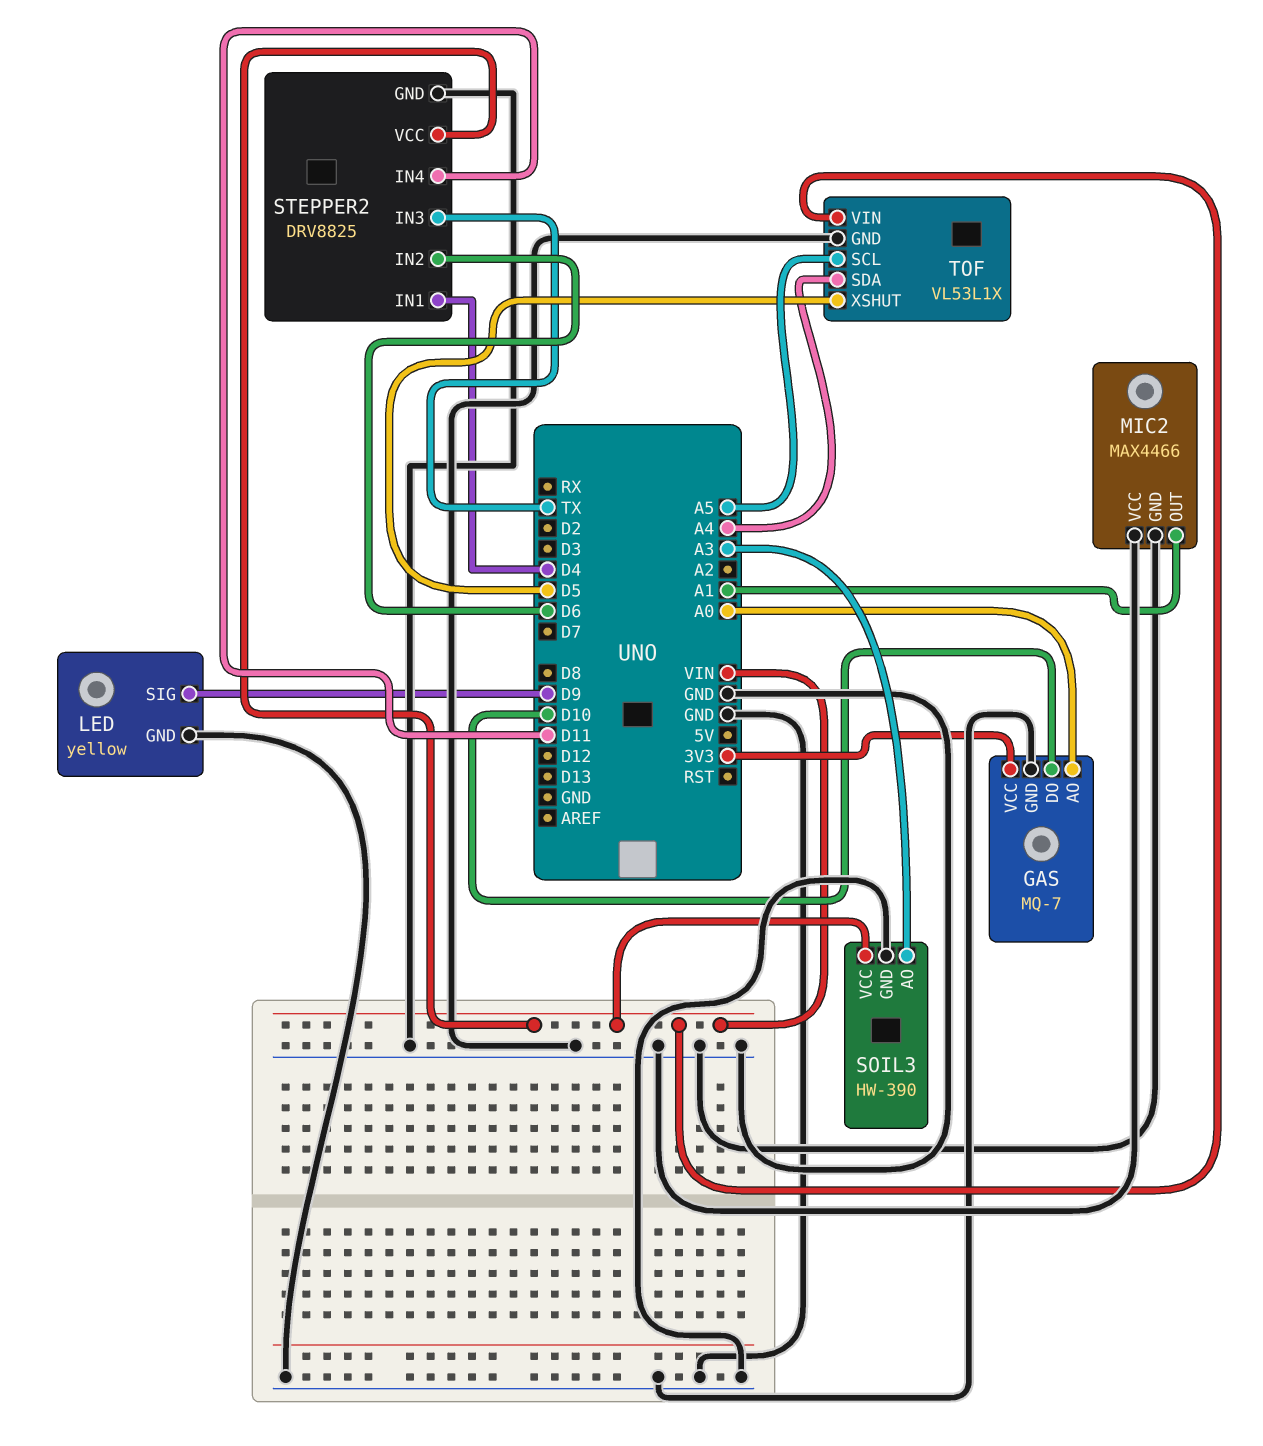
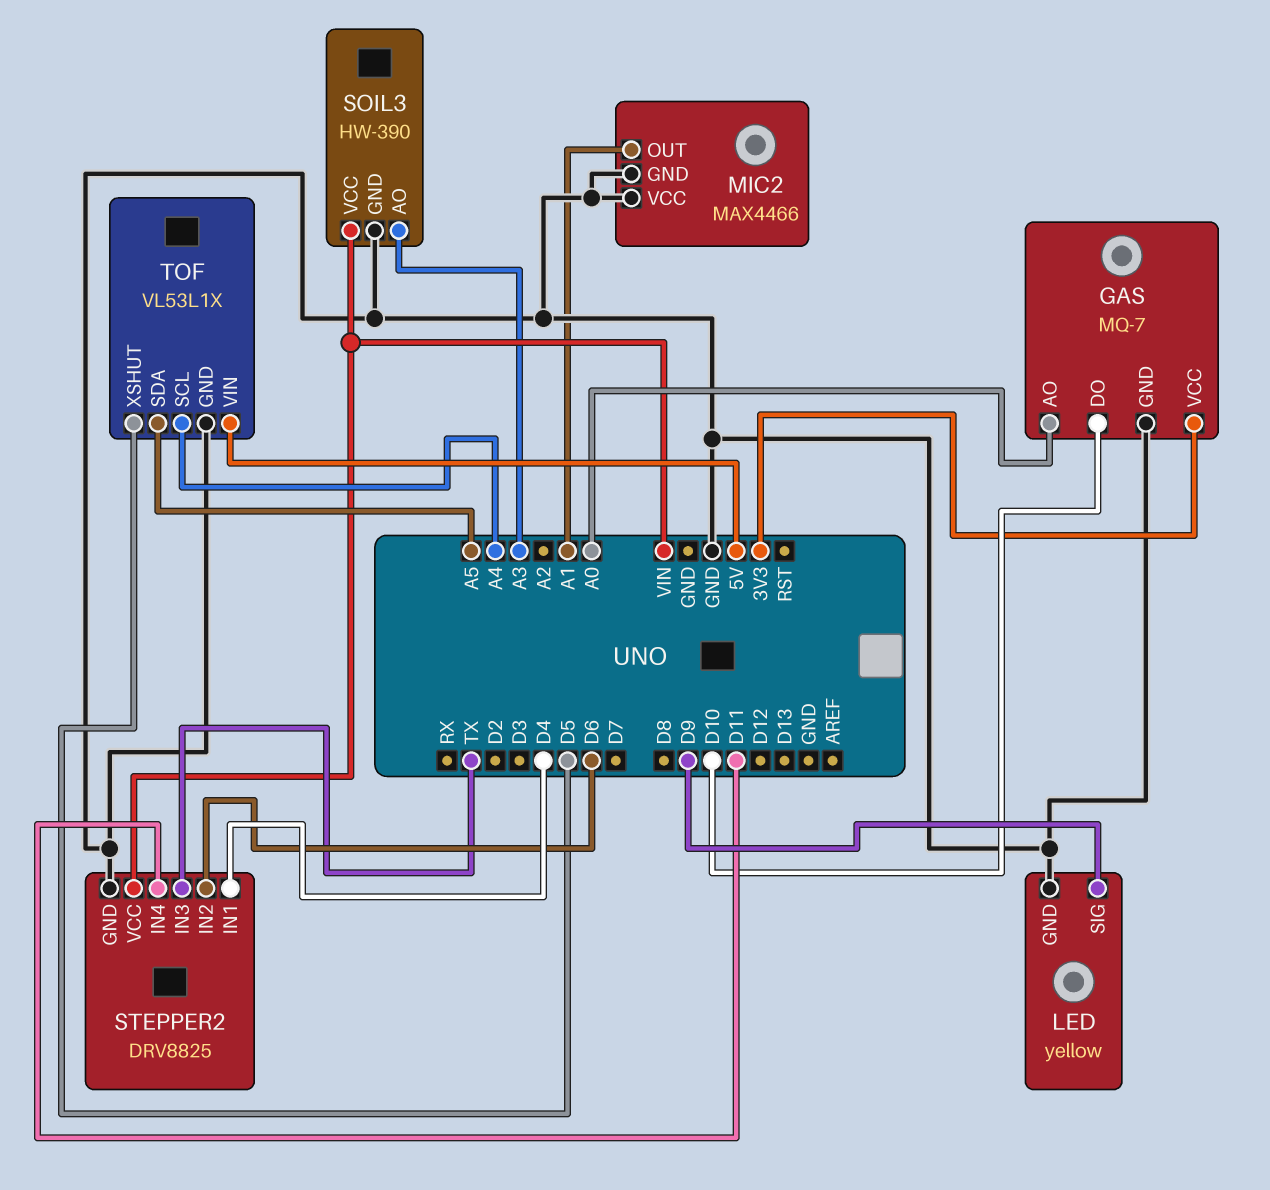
TOF pin SCL: A5 -> A4
TOF pin SDA: A4 -> A5
TOF pin VIN: VIN -> 5V

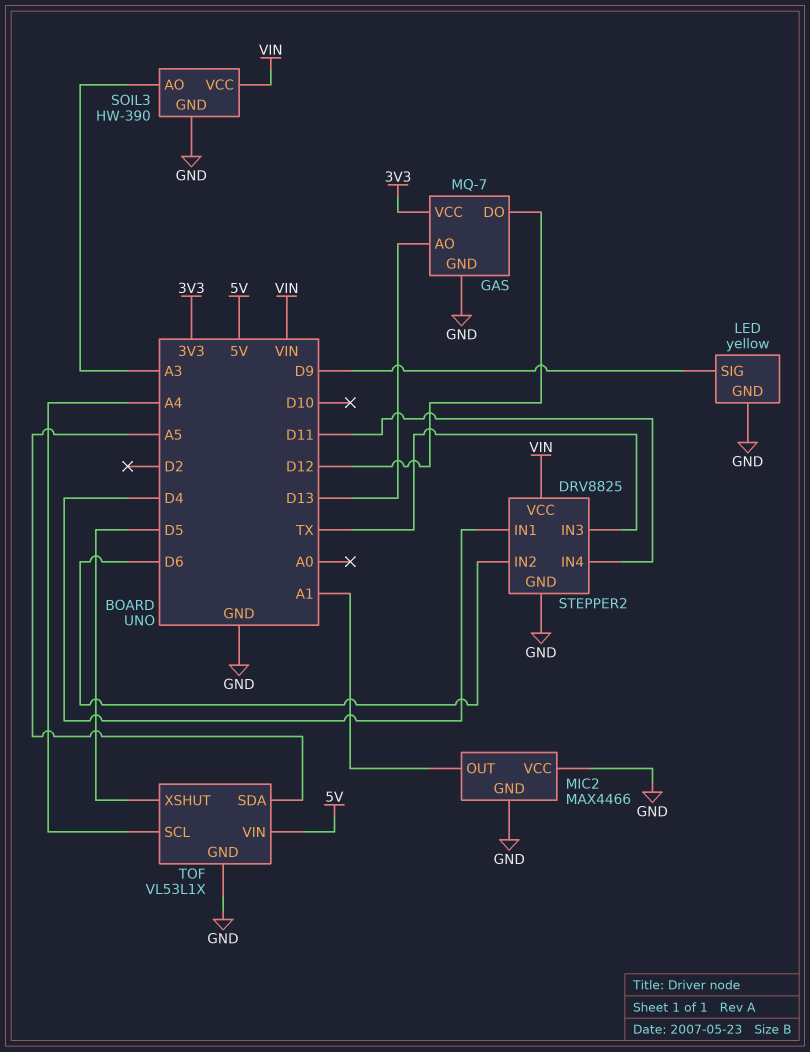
GAS pin AO: A0 -> D13
GAS pin DO: D10 -> D12

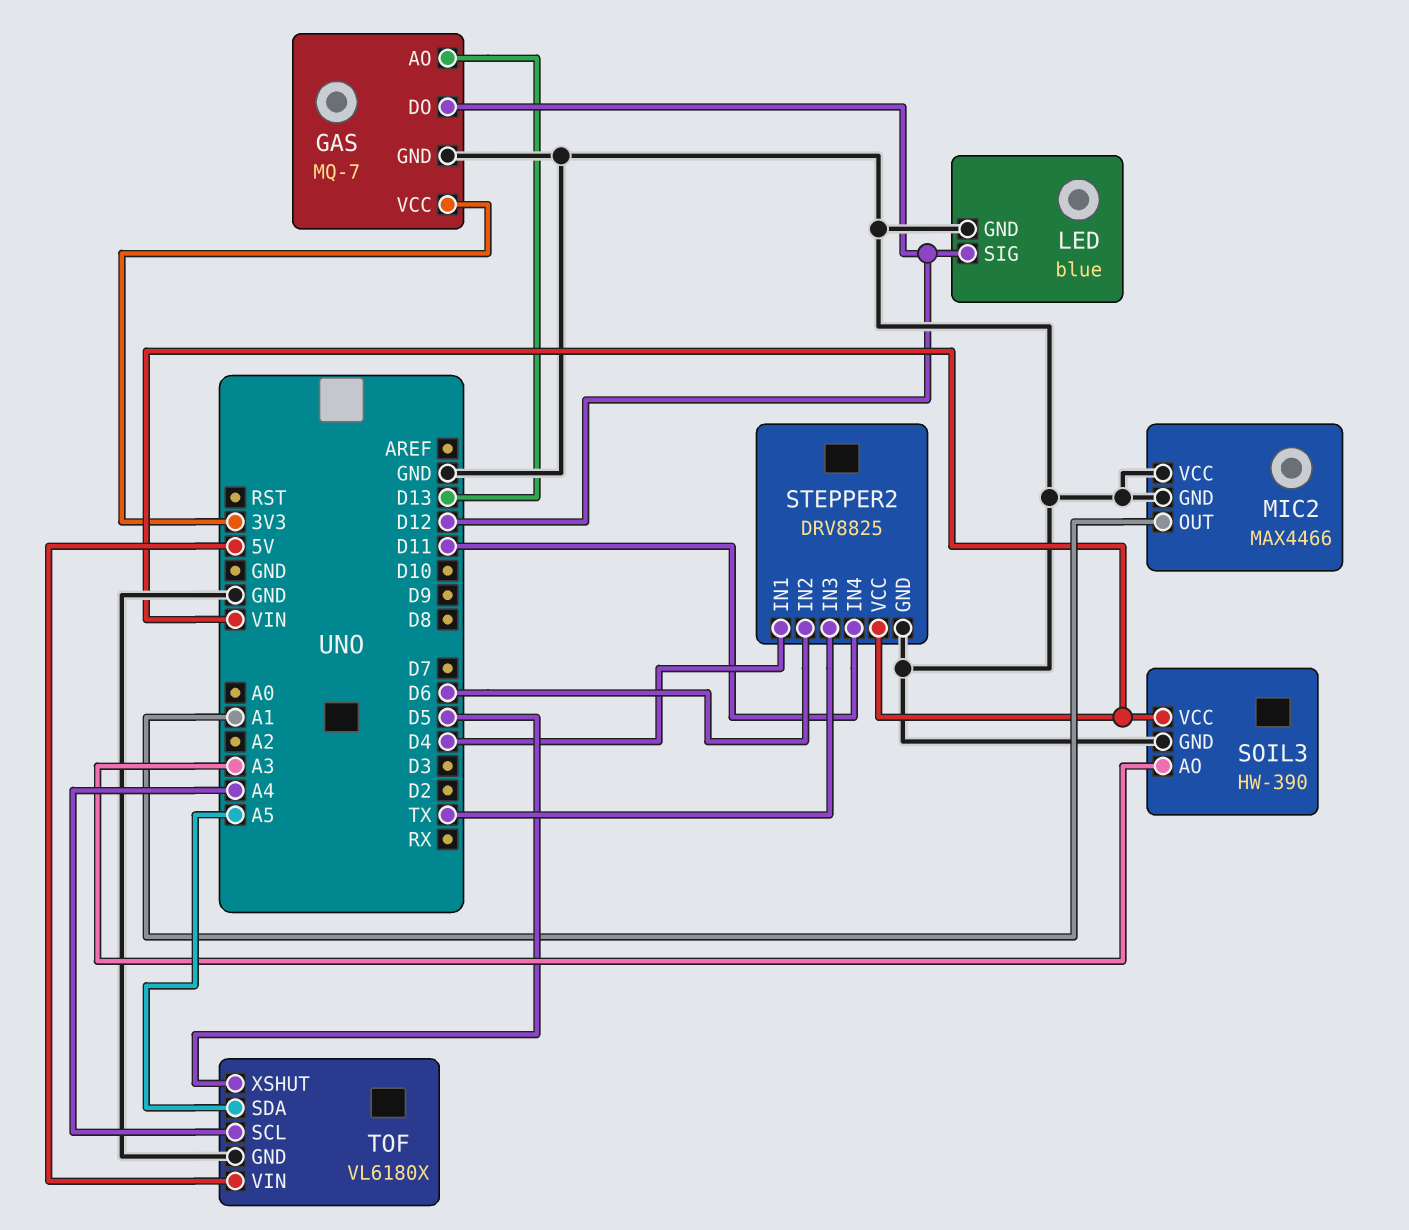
LED: yellow -> blue
LED pin SIG: D9 -> D12
TOF: VL53L1X -> VL6180X

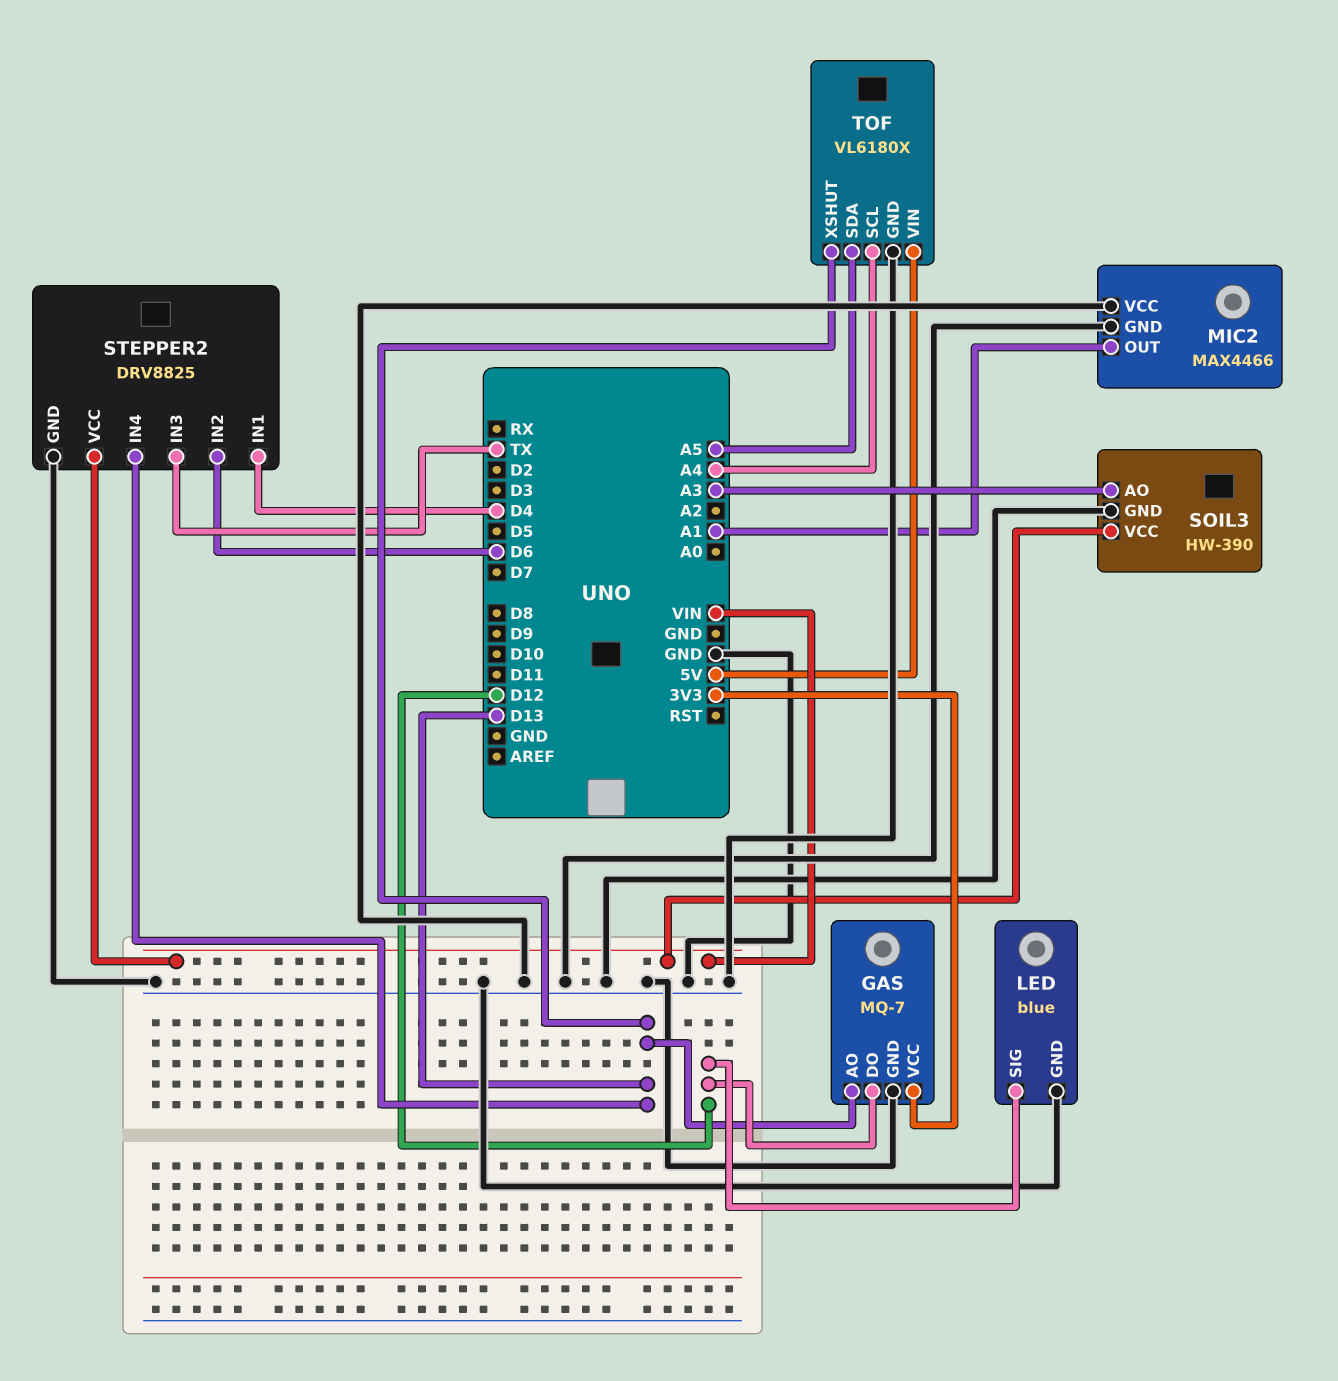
STEPPER2 pin IN4: D11 -> D13
TOF pin XSHUT: D5 -> D13

